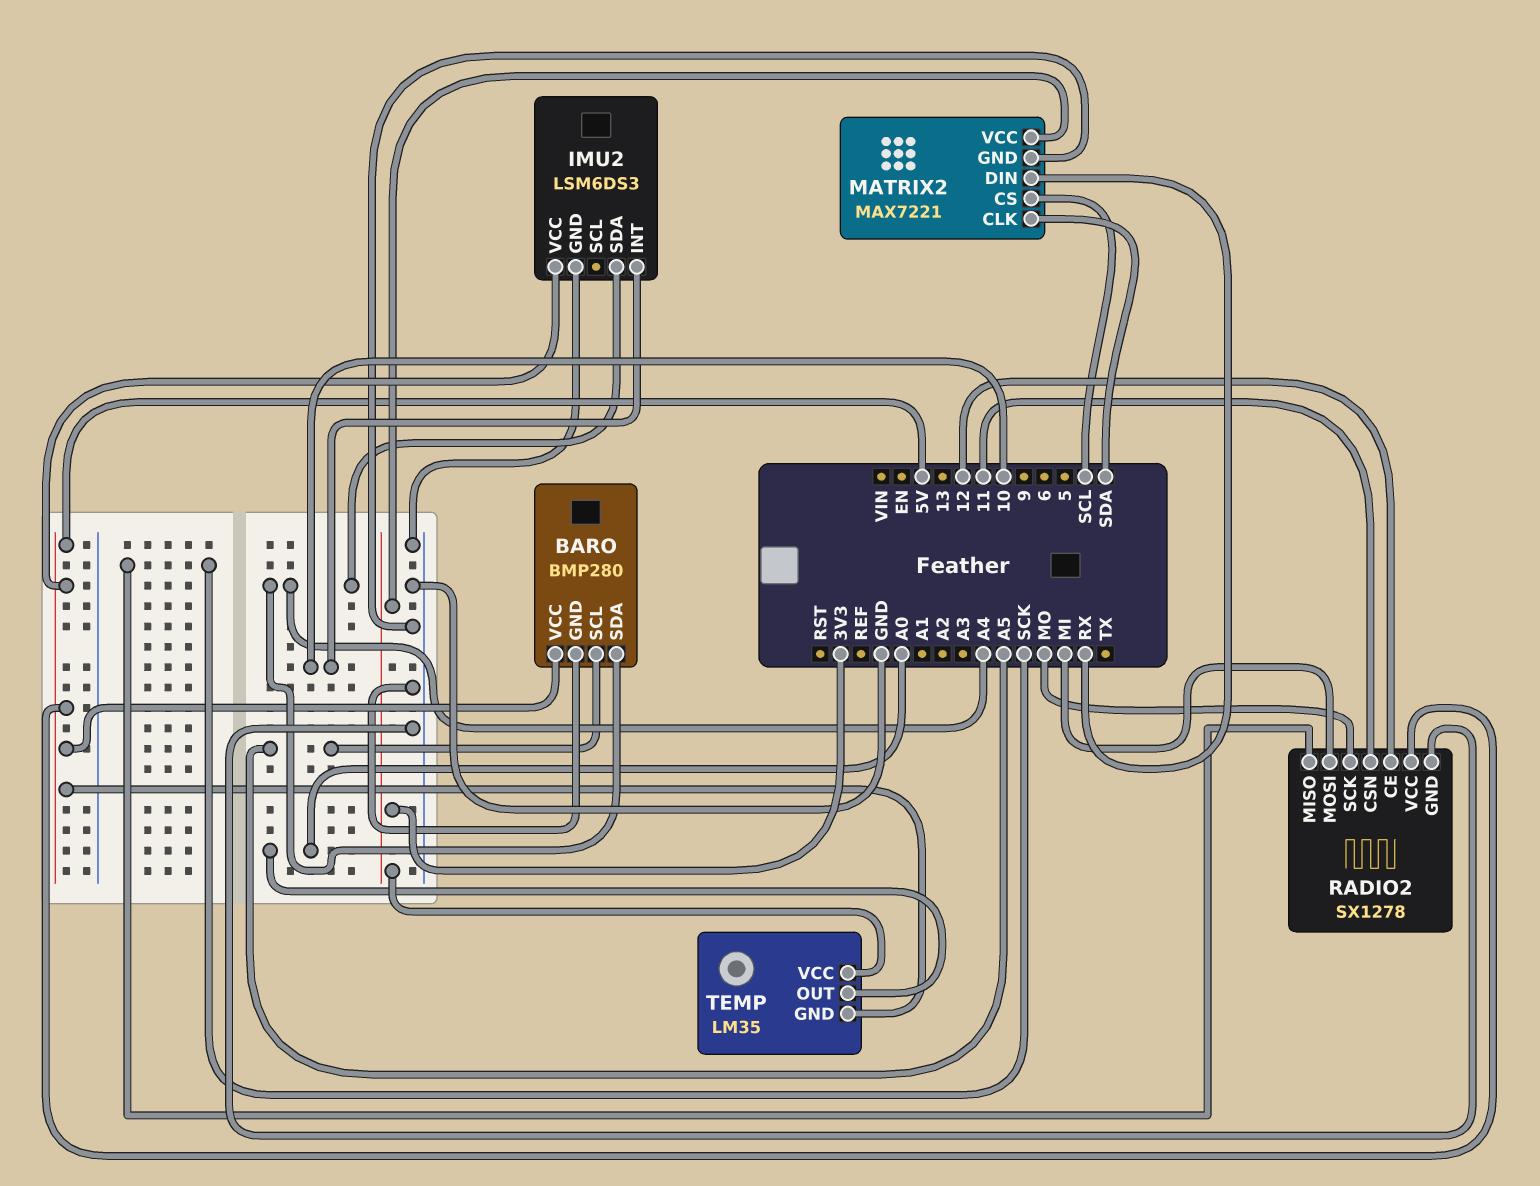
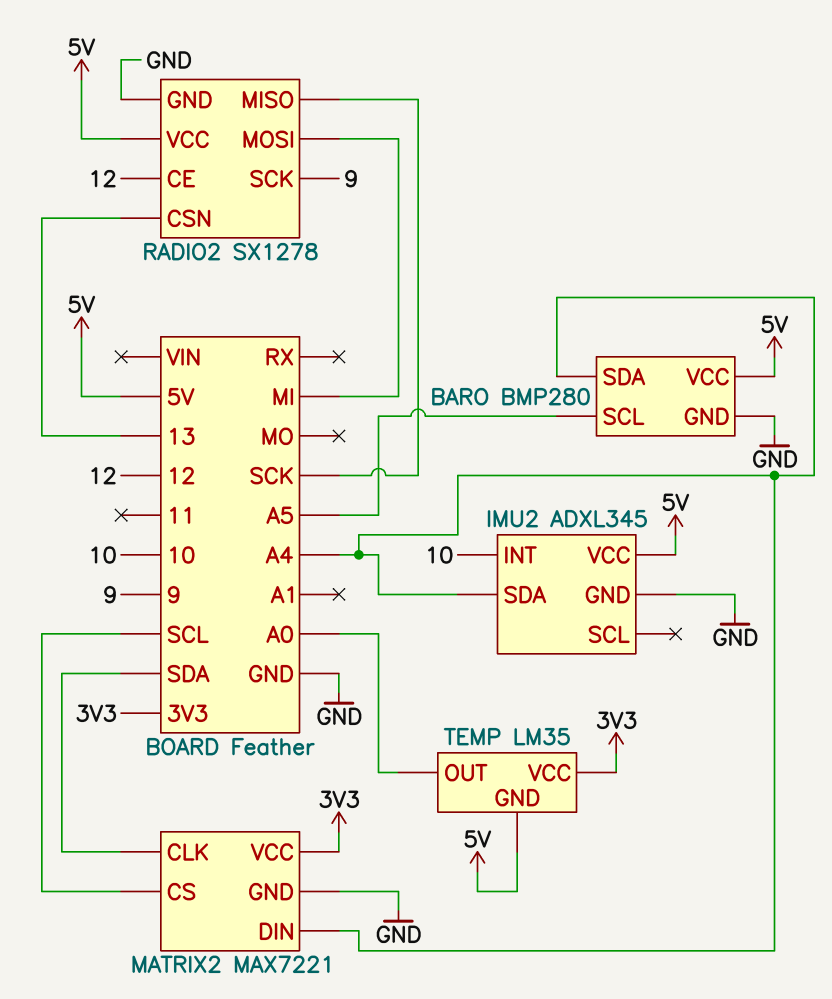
IMU2: LSM6DS3 -> ADXL345
MATRIX2 pin DIN: RX -> A4
RADIO2 pin CSN: 11 -> 13
RADIO2 pin SCK: MO -> 9

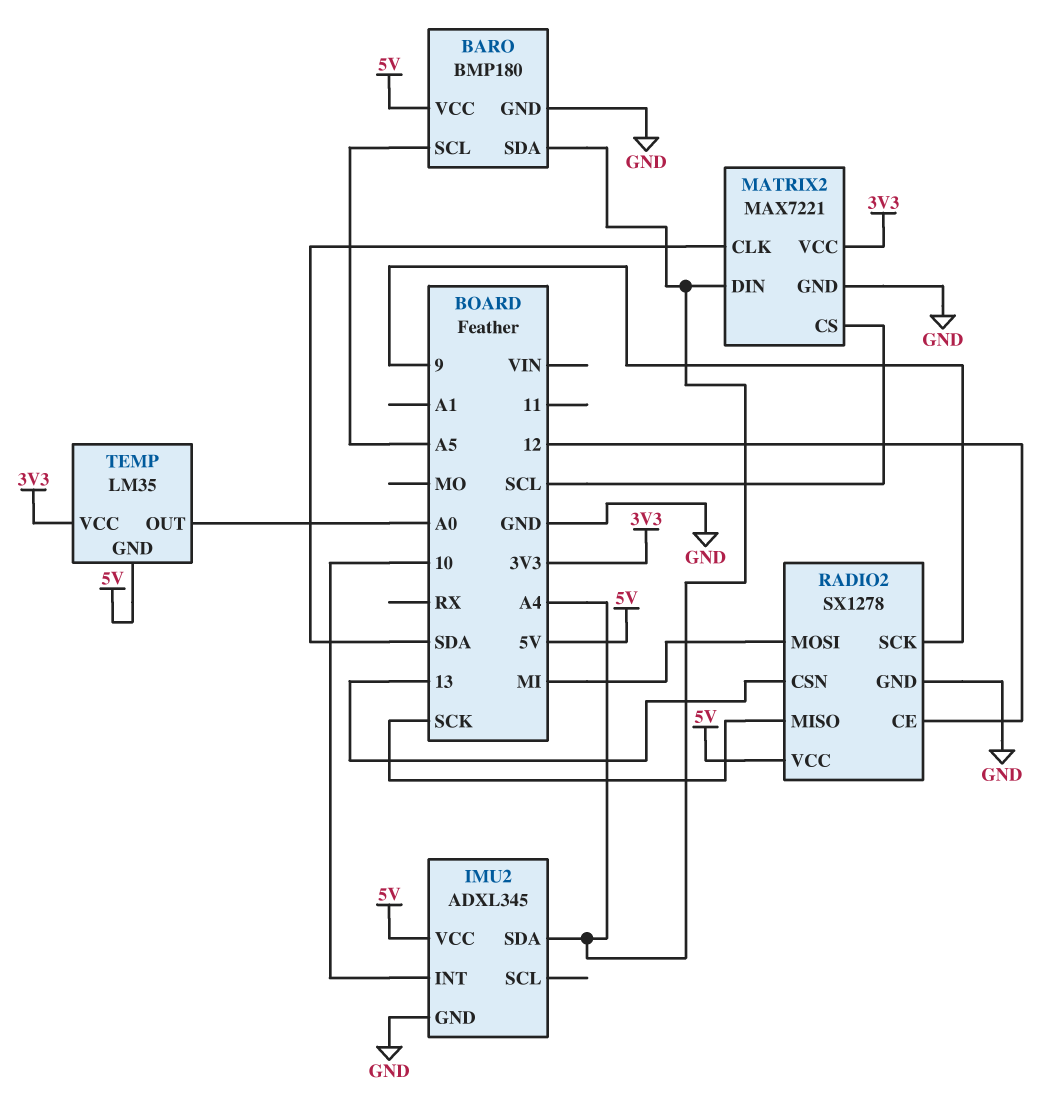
BARO: BMP280 -> BMP180

